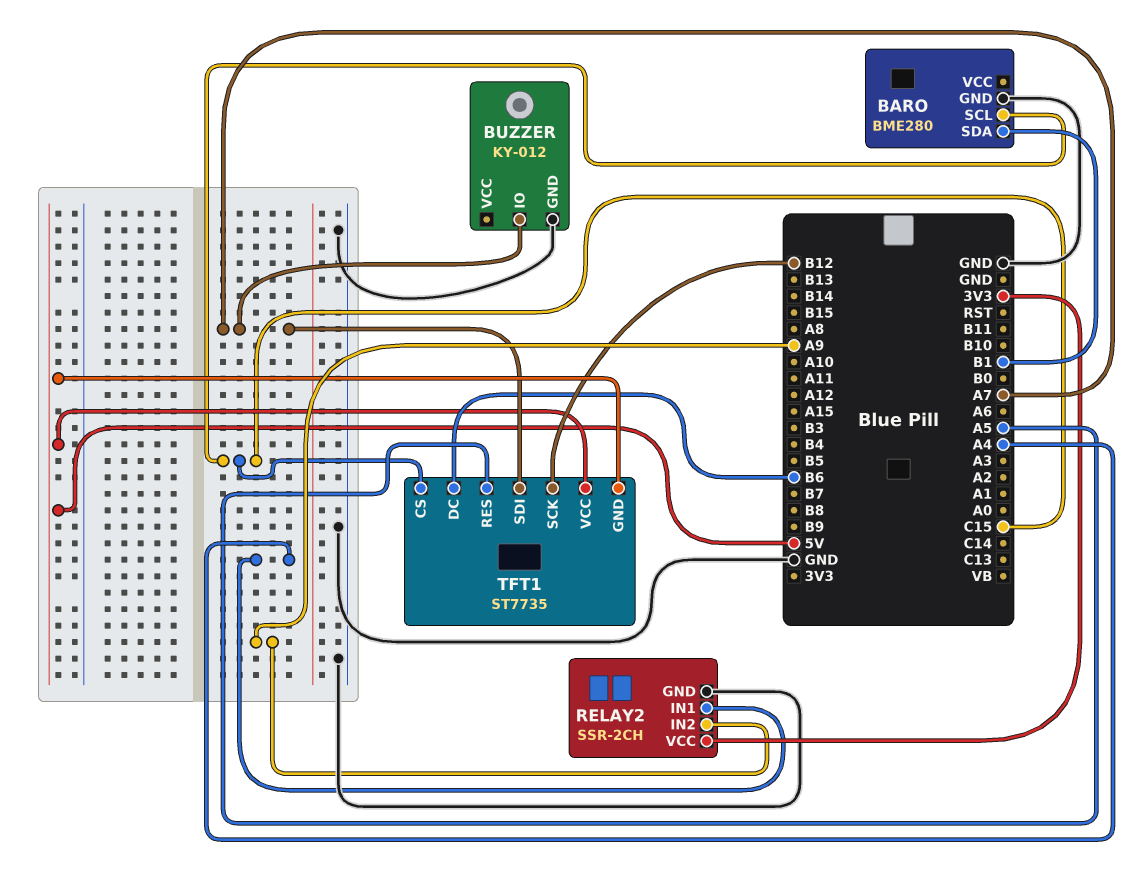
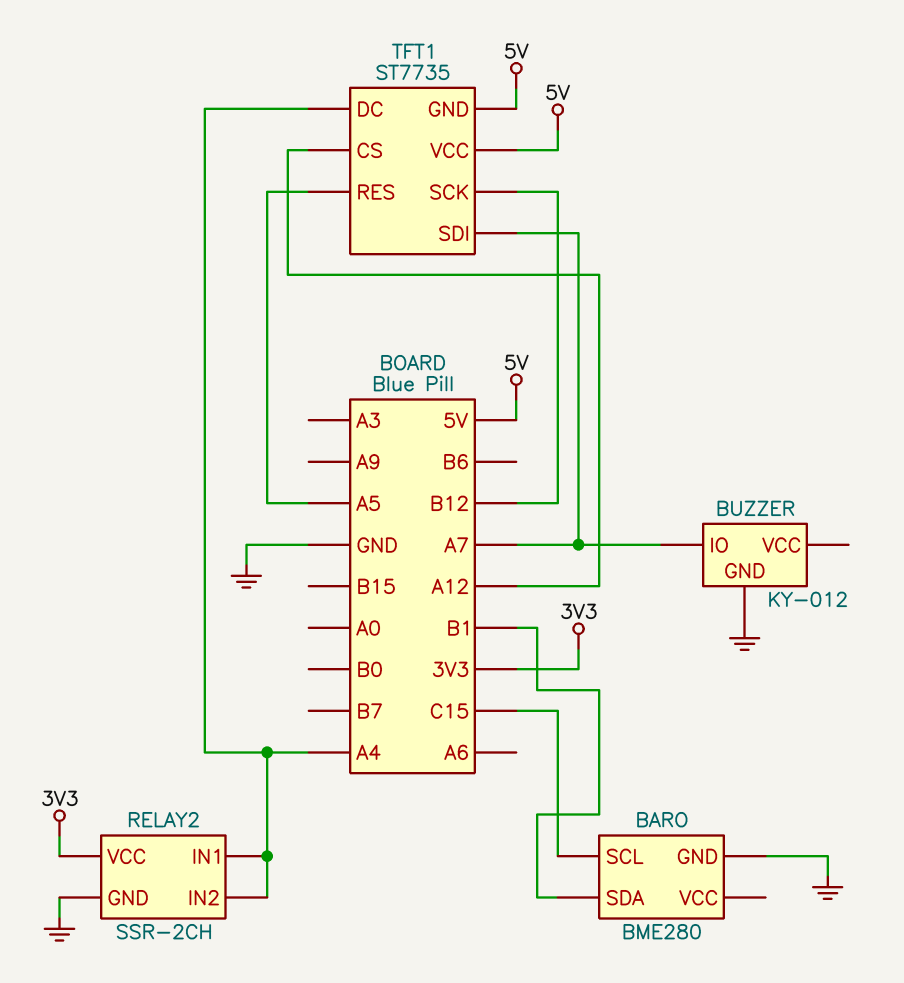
RELAY2 pin IN2: A9 -> A4
TFT1 pin CS: C15 -> A12
TFT1 pin DC: B6 -> A4

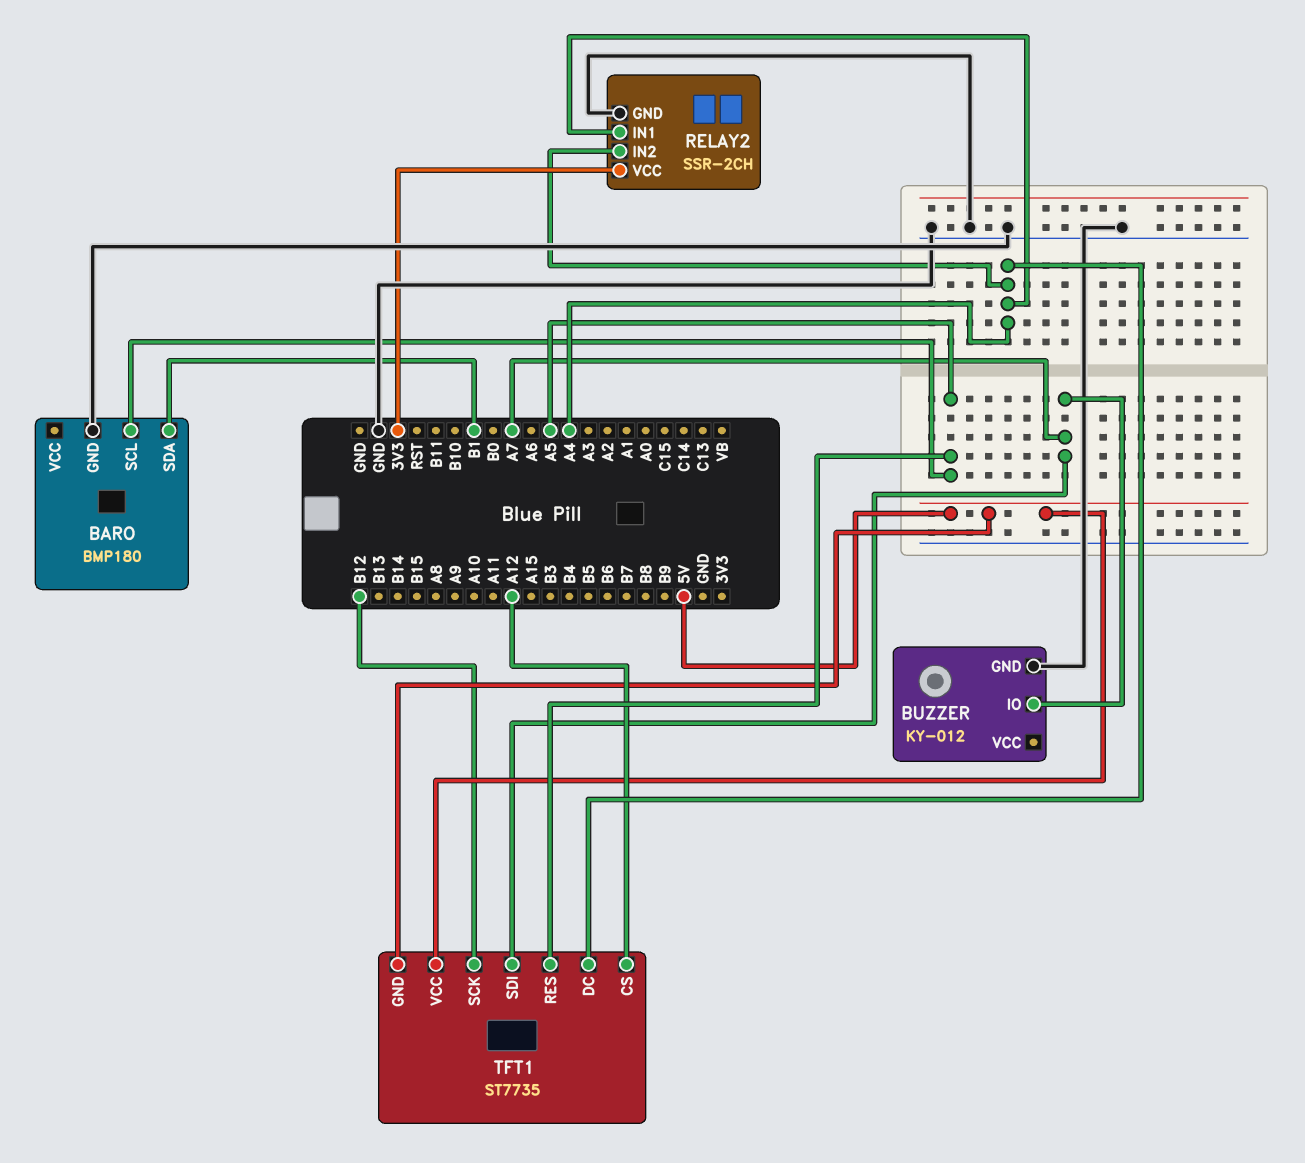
BARO: BME280 -> BMP180
BARO pin SCL: C15 -> A5

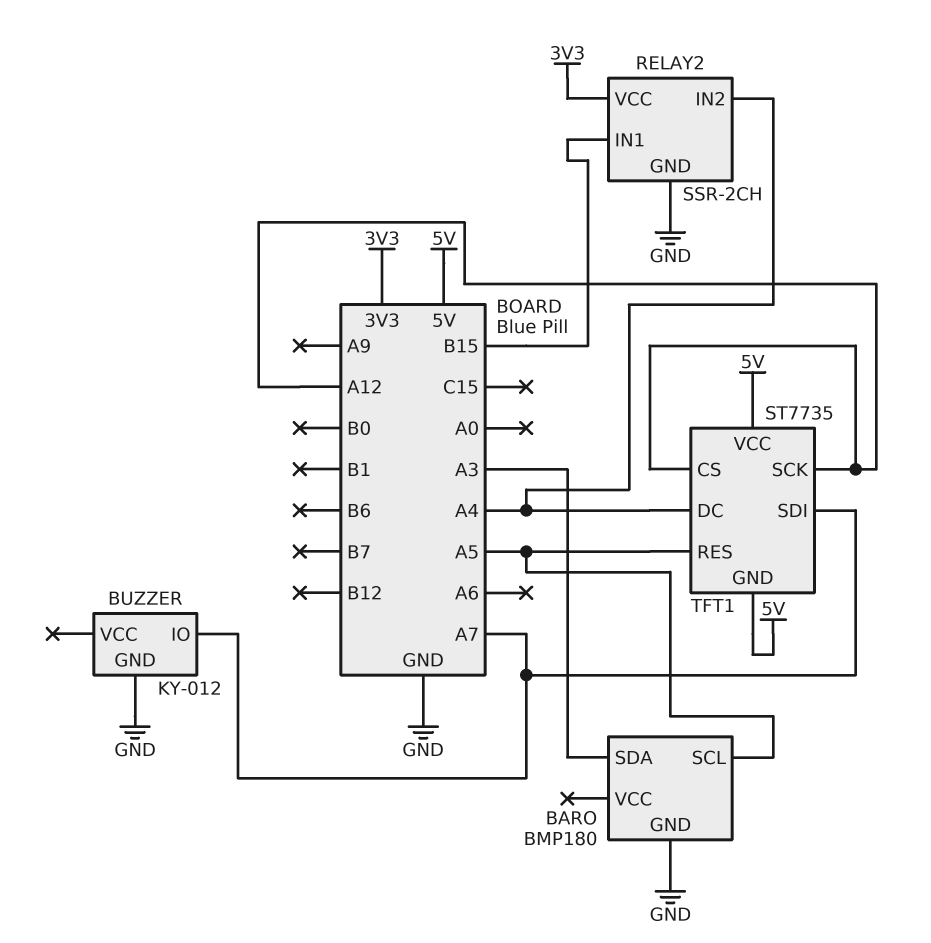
BARO pin SDA: B1 -> A3
RELAY2 pin IN1: A4 -> B15
TFT1 pin SCK: B12 -> A12

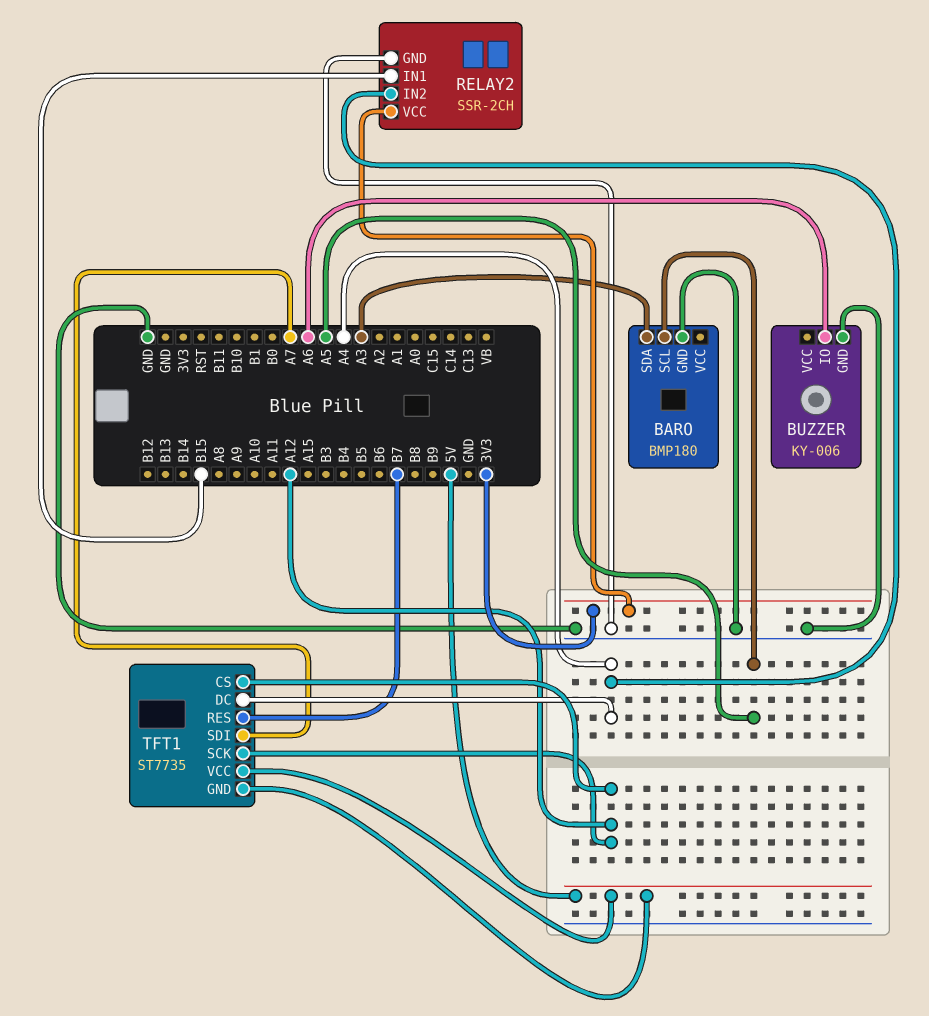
BUZZER: KY-012 -> KY-006
BUZZER pin IO: A7 -> A6
TFT1 pin RES: A5 -> B7

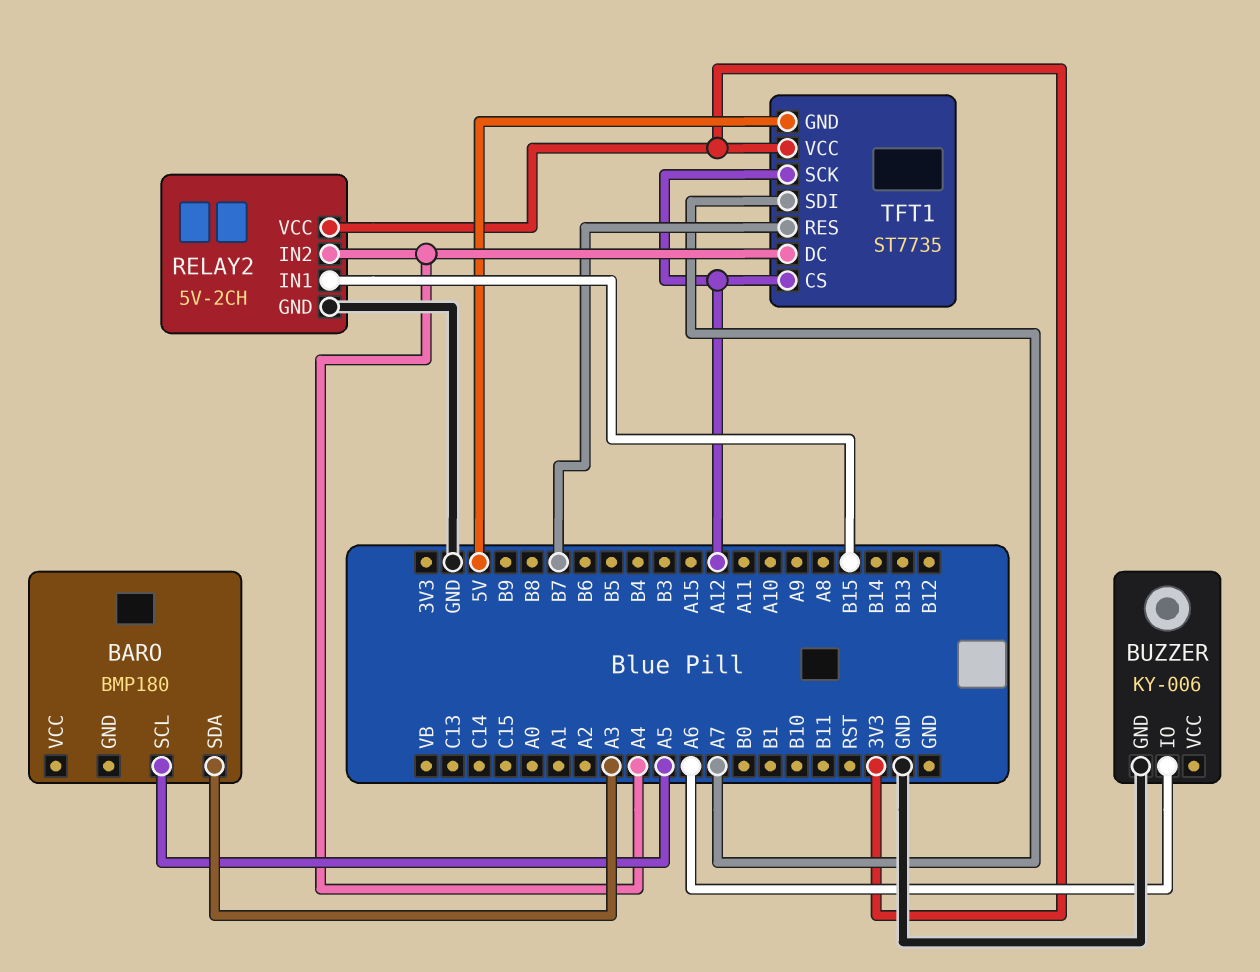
BARO pin GND: GND -> none
RELAY2: SSR-2CH -> 5V-2CH
TFT1 pin VCC: 5V -> 3V3

